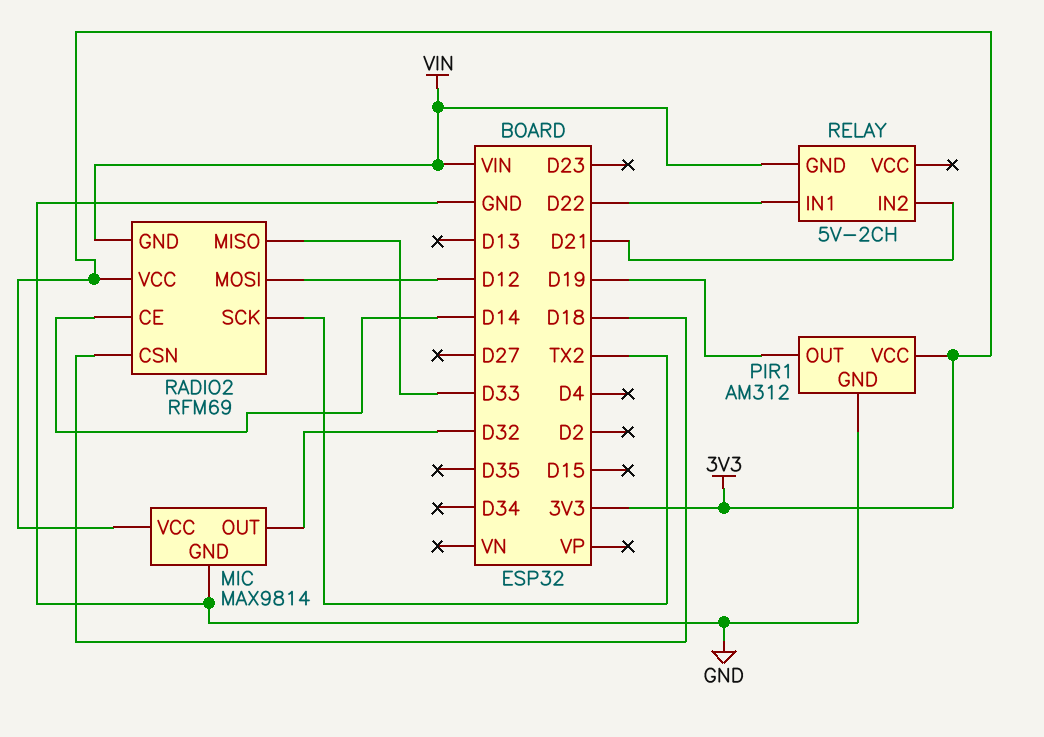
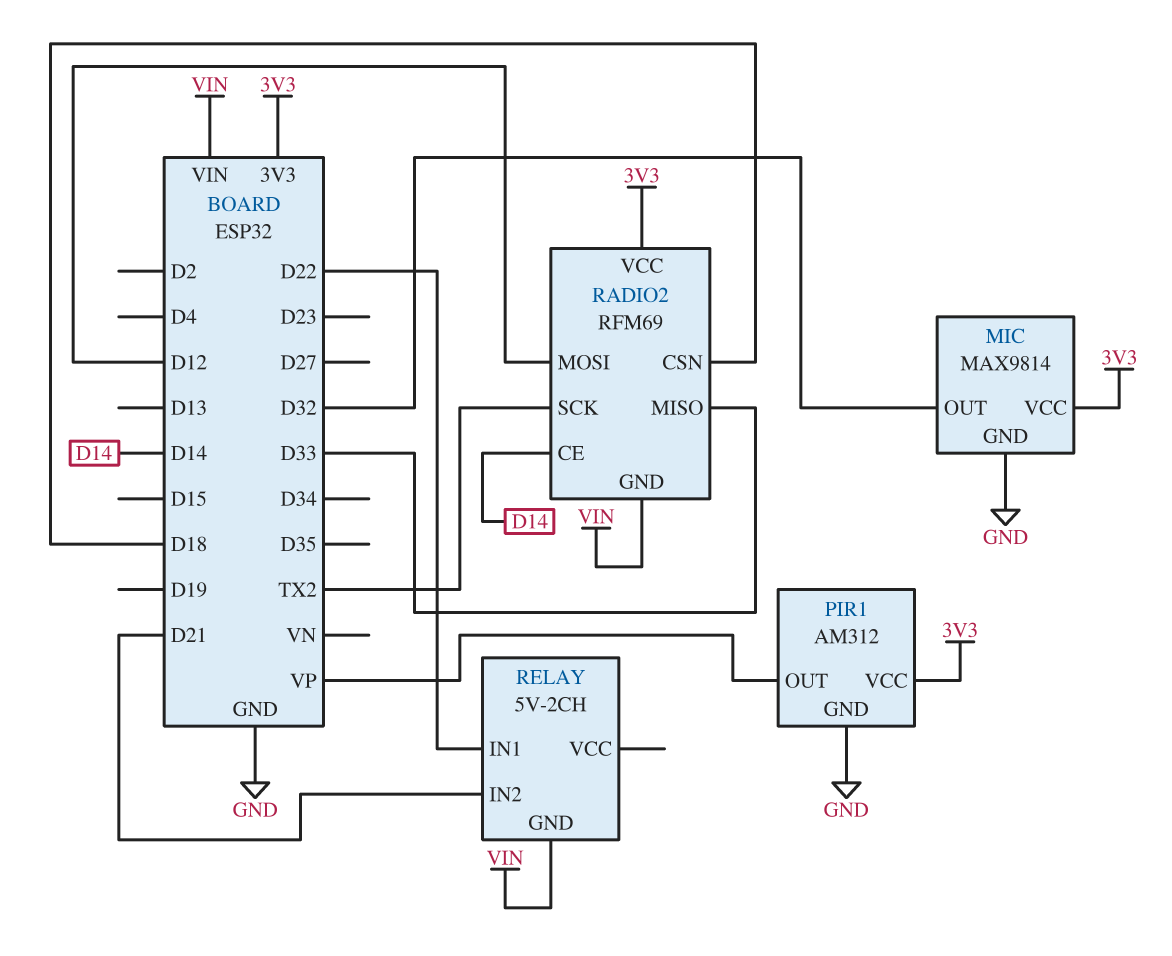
PIR1 pin OUT: D19 -> VP

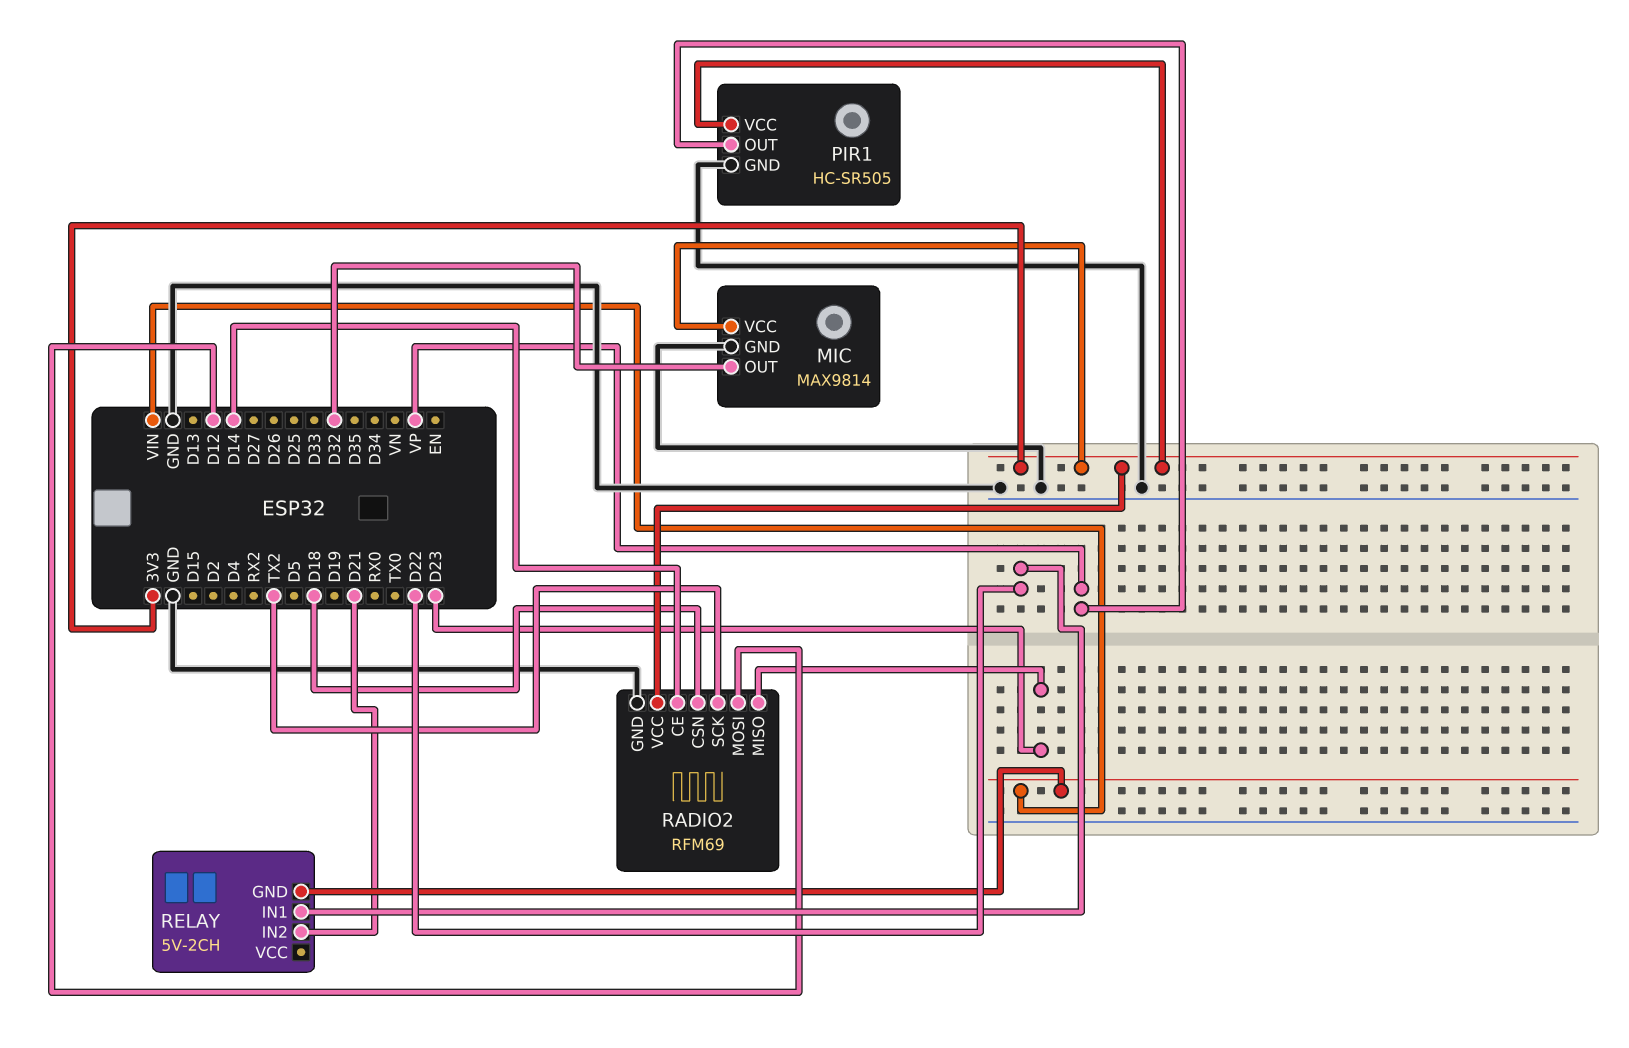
PIR1: AM312 -> HC-SR505
RADIO2 pin GND: VIN -> GND
RADIO2 pin MISO: D33 -> D23

